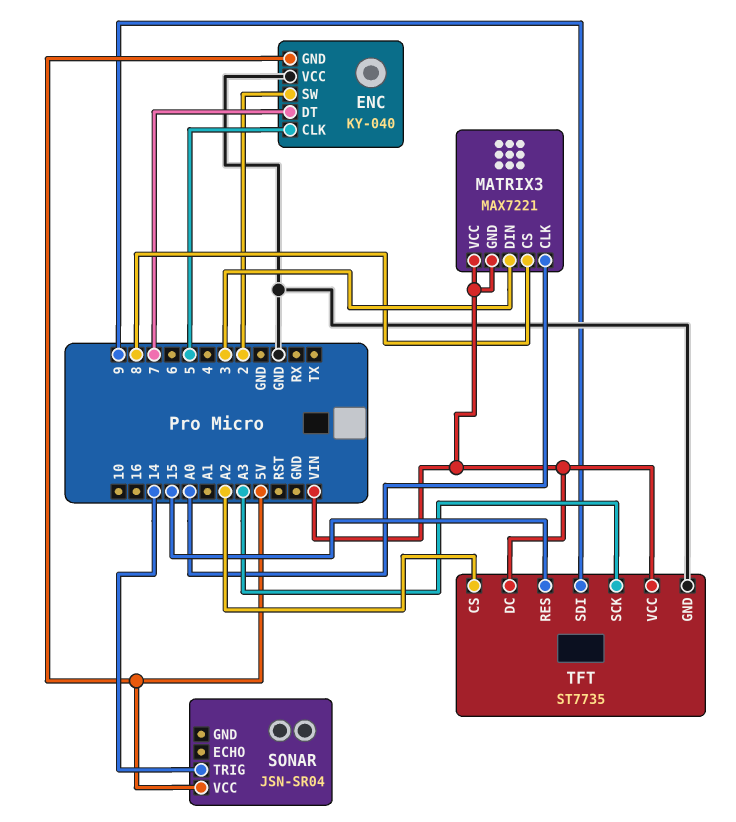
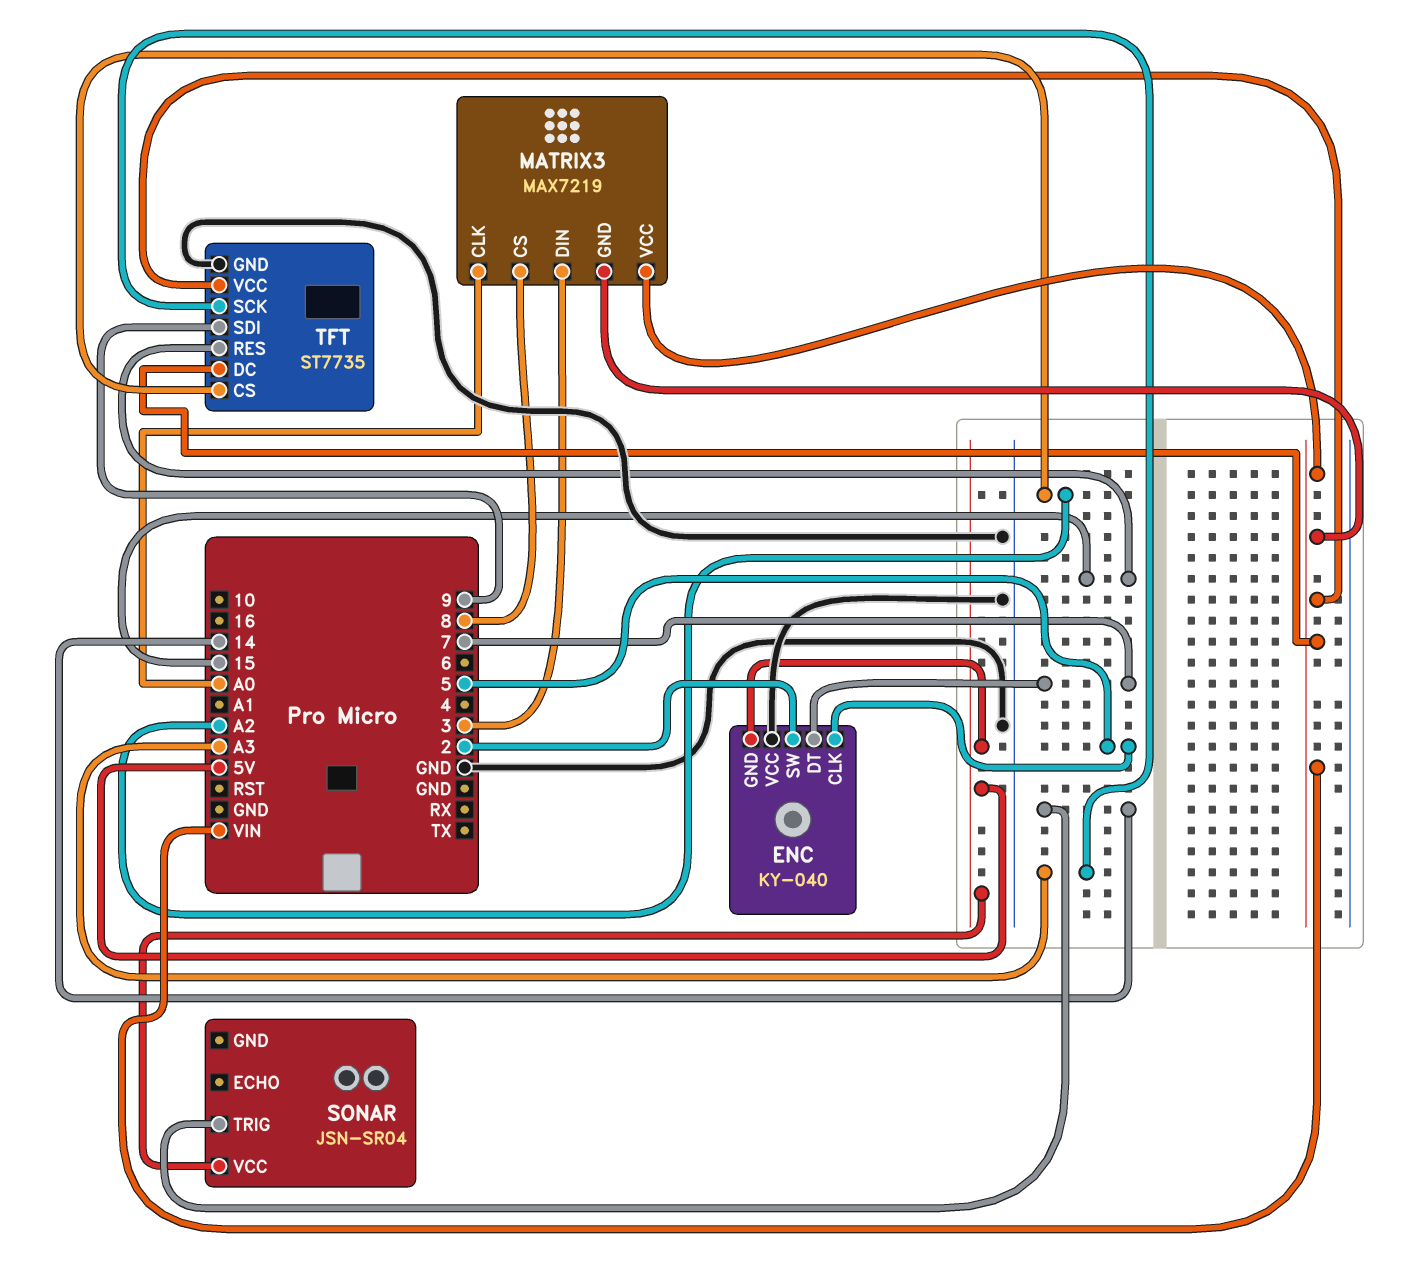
MATRIX3: MAX7221 -> MAX7219

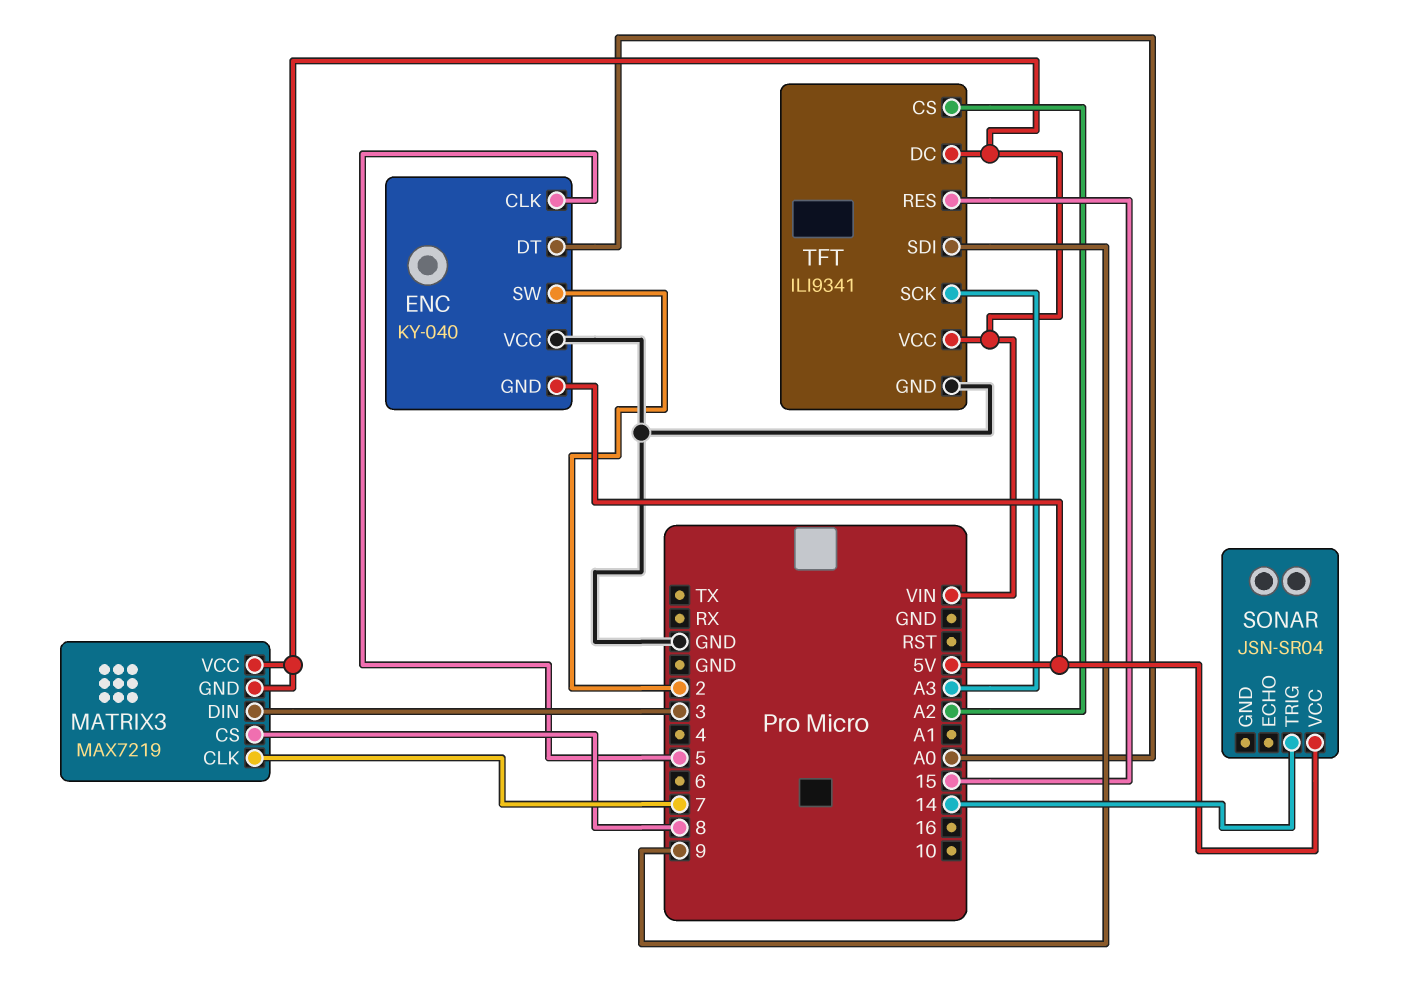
ENC pin DT: 7 -> A0
MATRIX3 pin CLK: A0 -> 7
TFT: ST7735 -> ILI9341

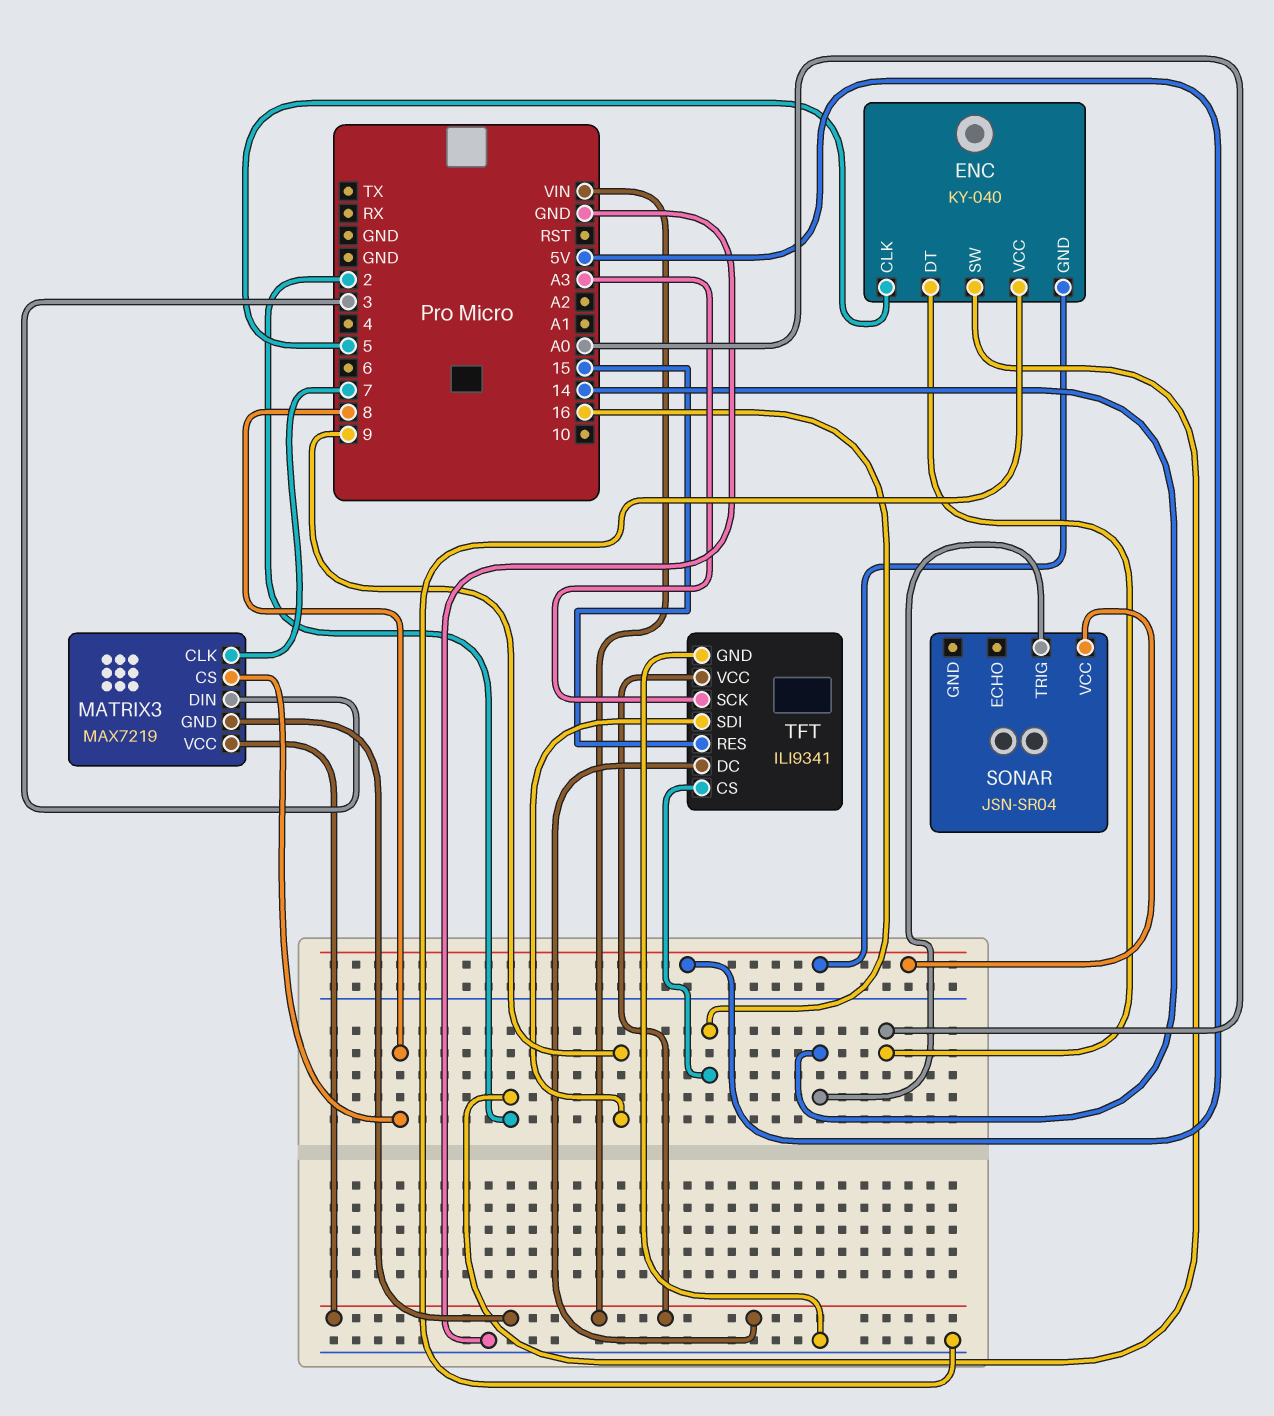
TFT pin CS: A2 -> 16

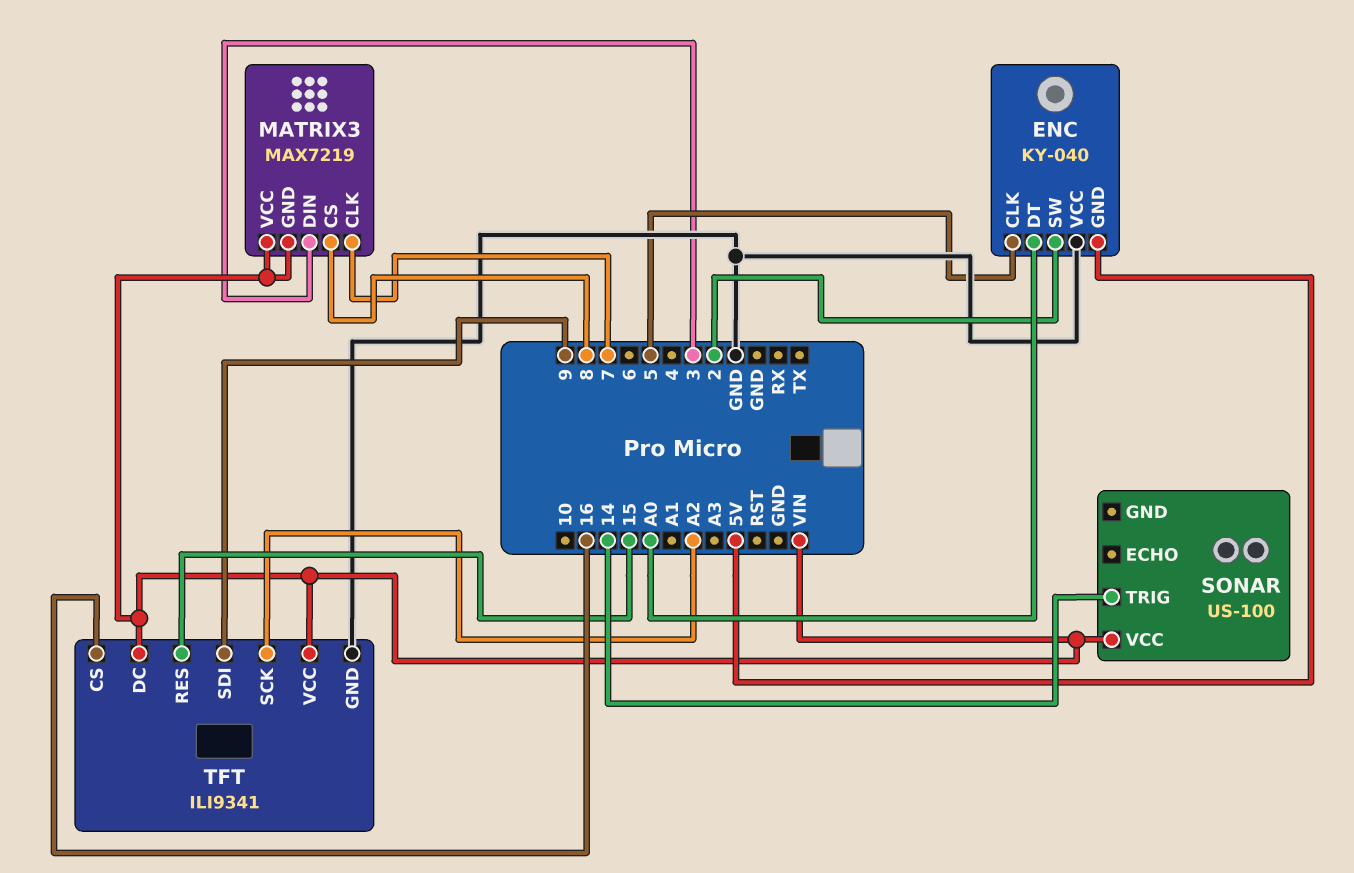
SONAR: JSN-SR04 -> US-100
SONAR pin VCC: 5V -> VIN
TFT pin SCK: A3 -> A2

